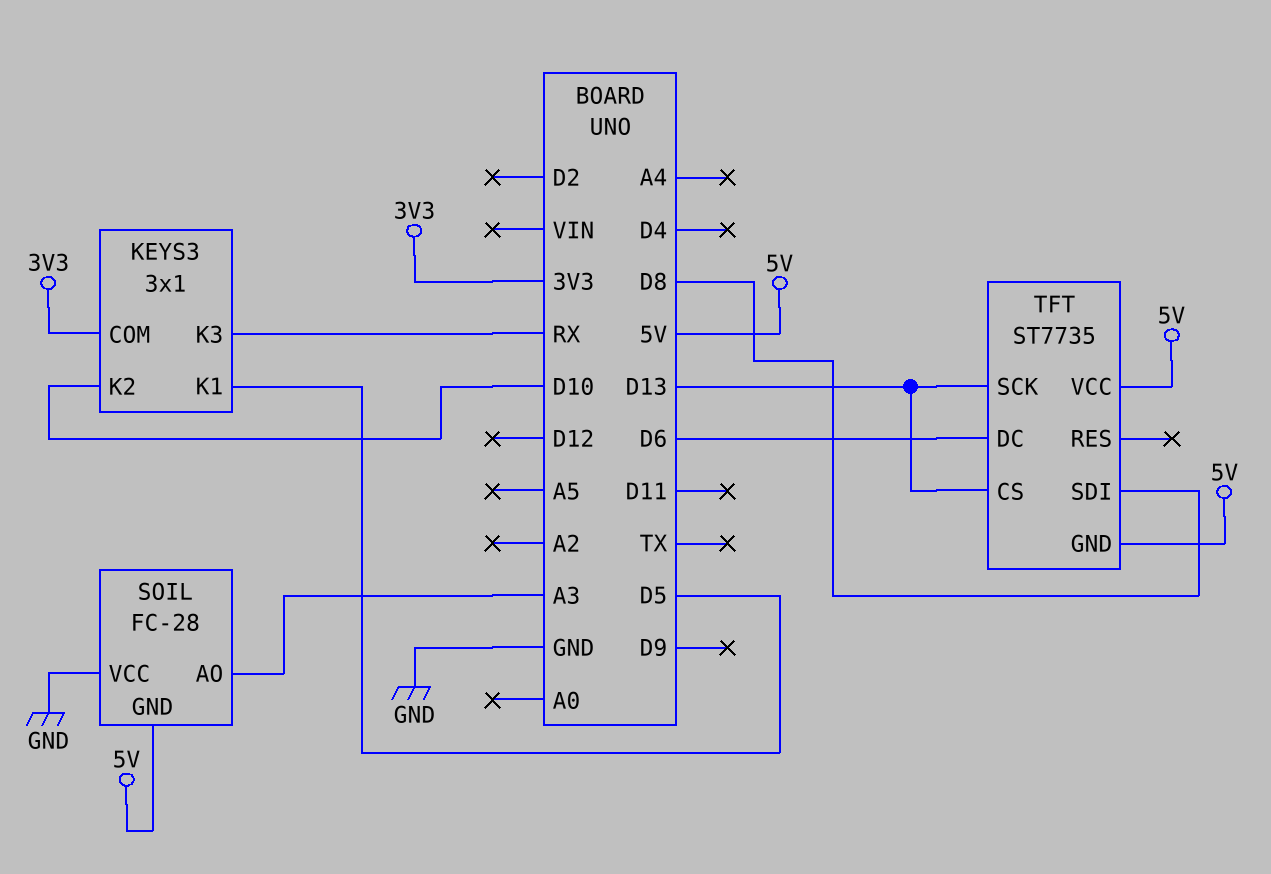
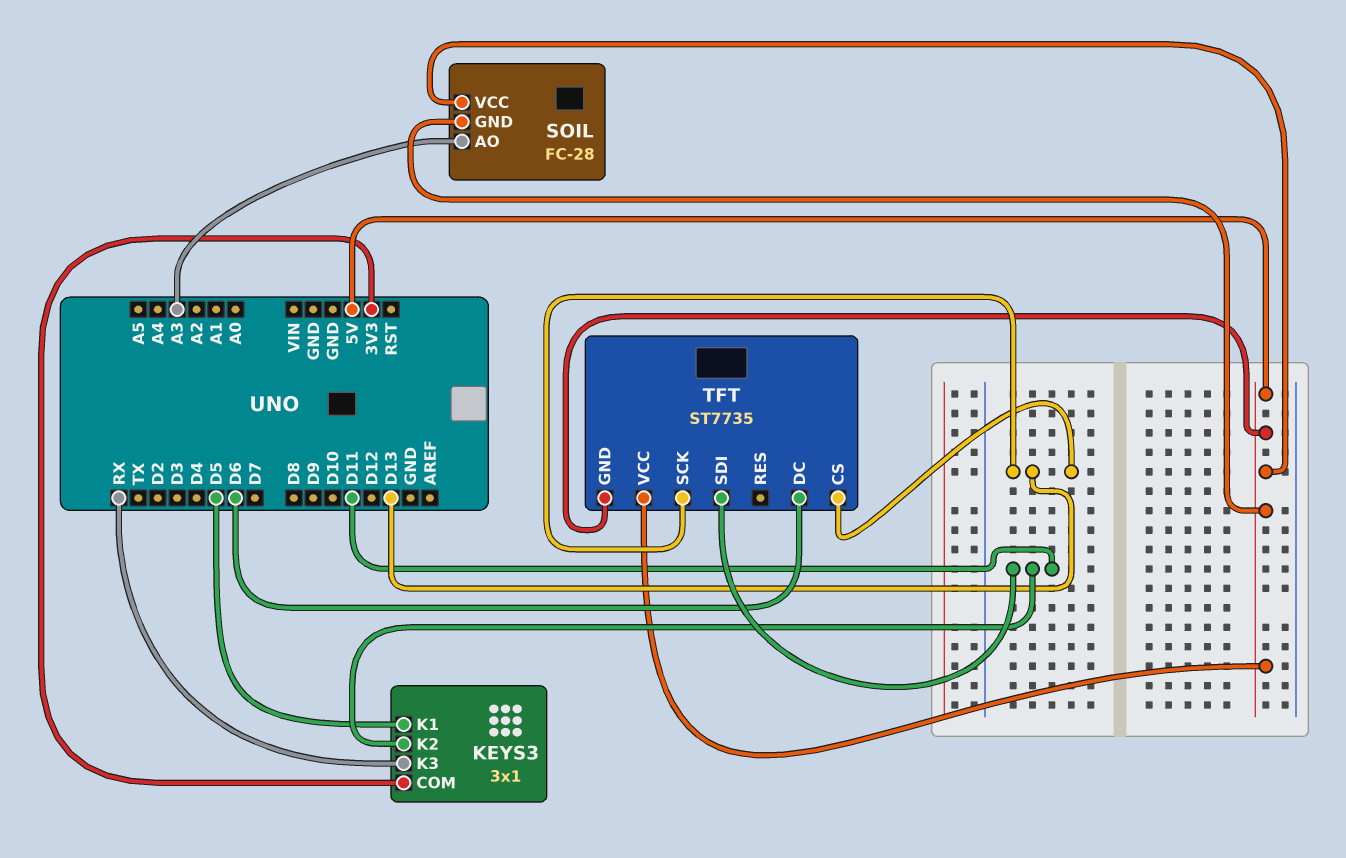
KEYS3 pin K2: D10 -> D11
SOIL pin VCC: GND -> 5V
TFT pin SDI: D8 -> D11

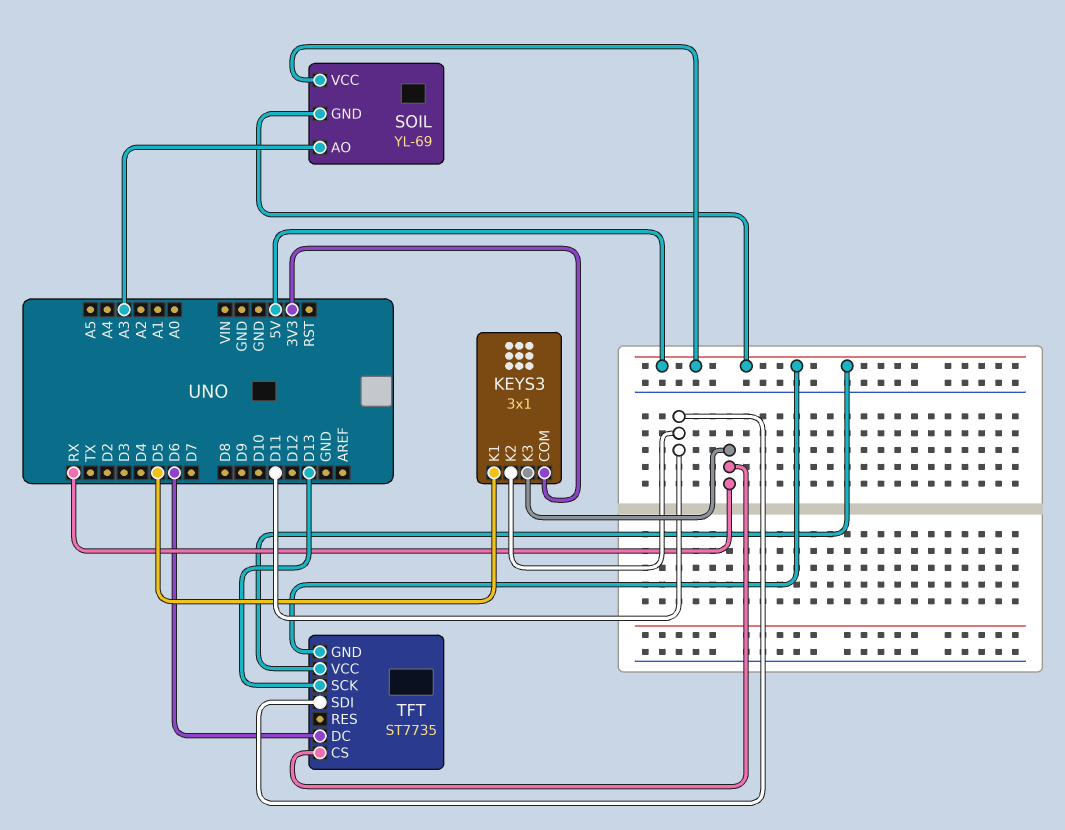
SOIL: FC-28 -> YL-69
TFT pin CS: D13 -> RX

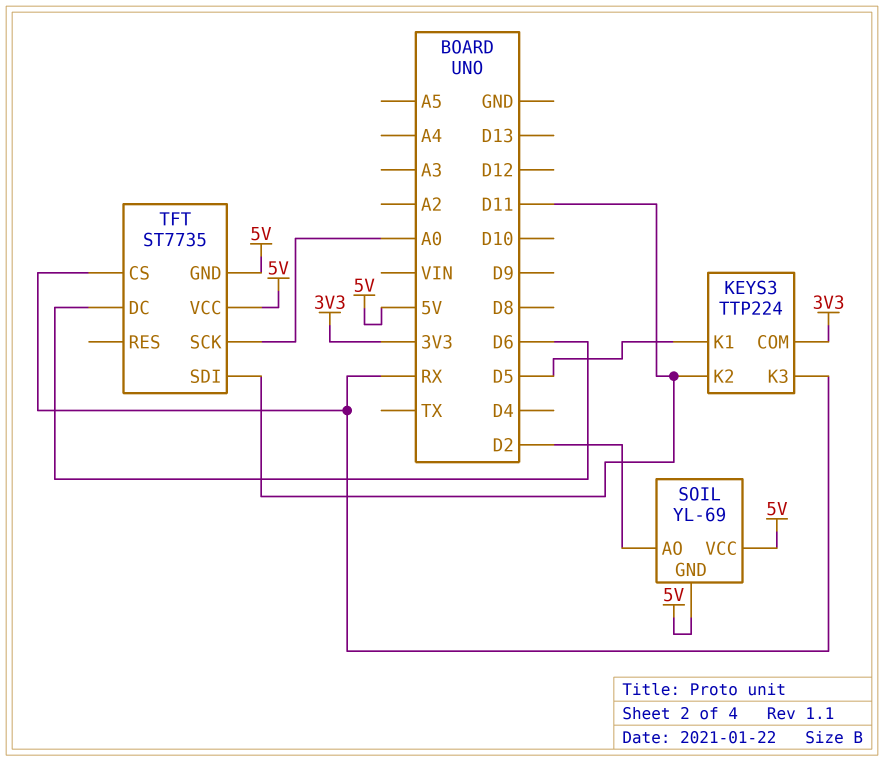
KEYS3: 3x1 -> TTP224
SOIL pin AO: A3 -> D2
TFT pin SCK: D13 -> A0

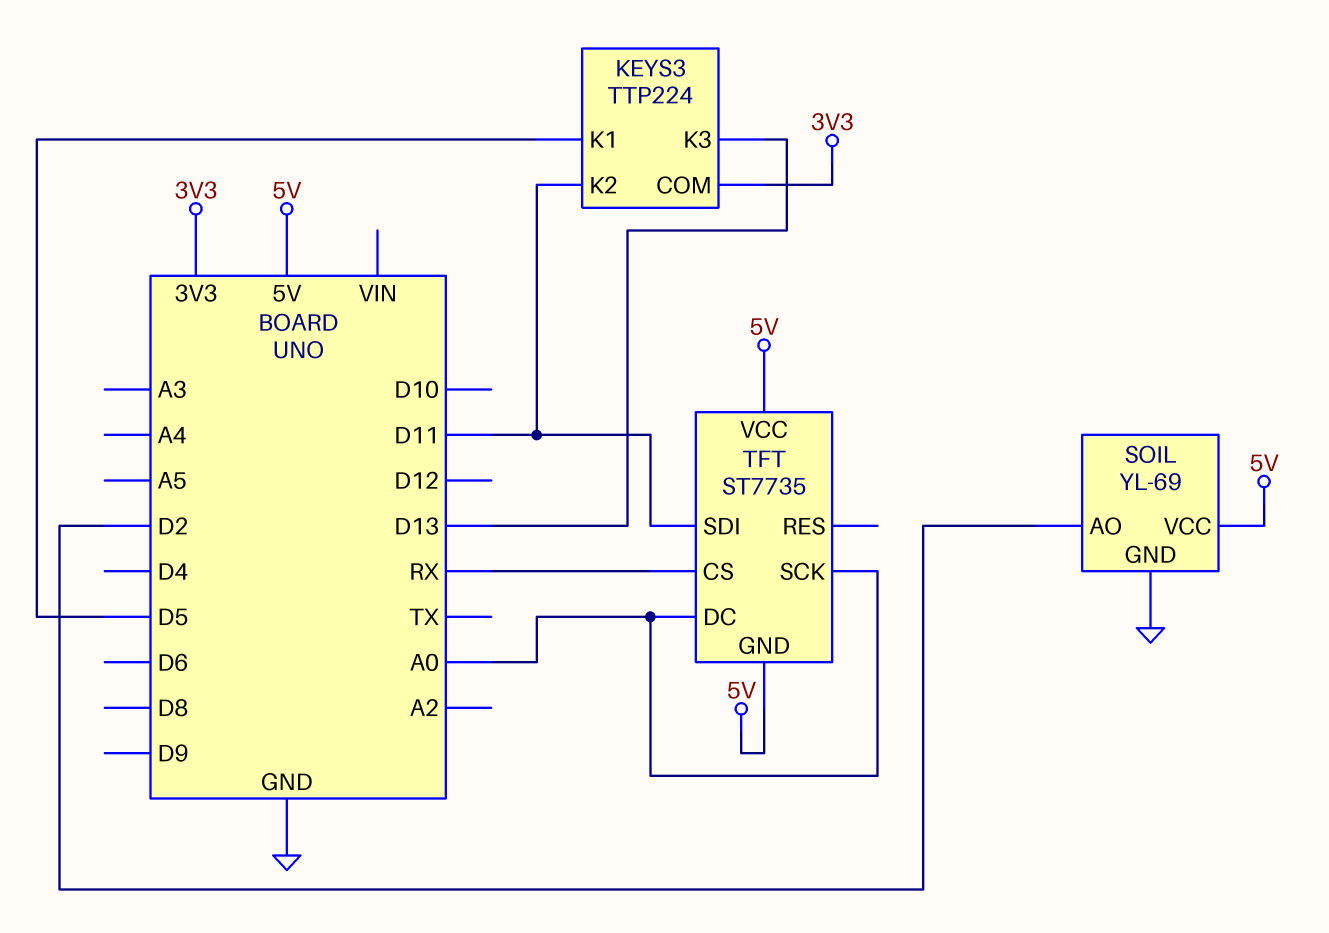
KEYS3 pin K3: RX -> D13
SOIL pin GND: 5V -> GND
TFT pin DC: D6 -> A0

